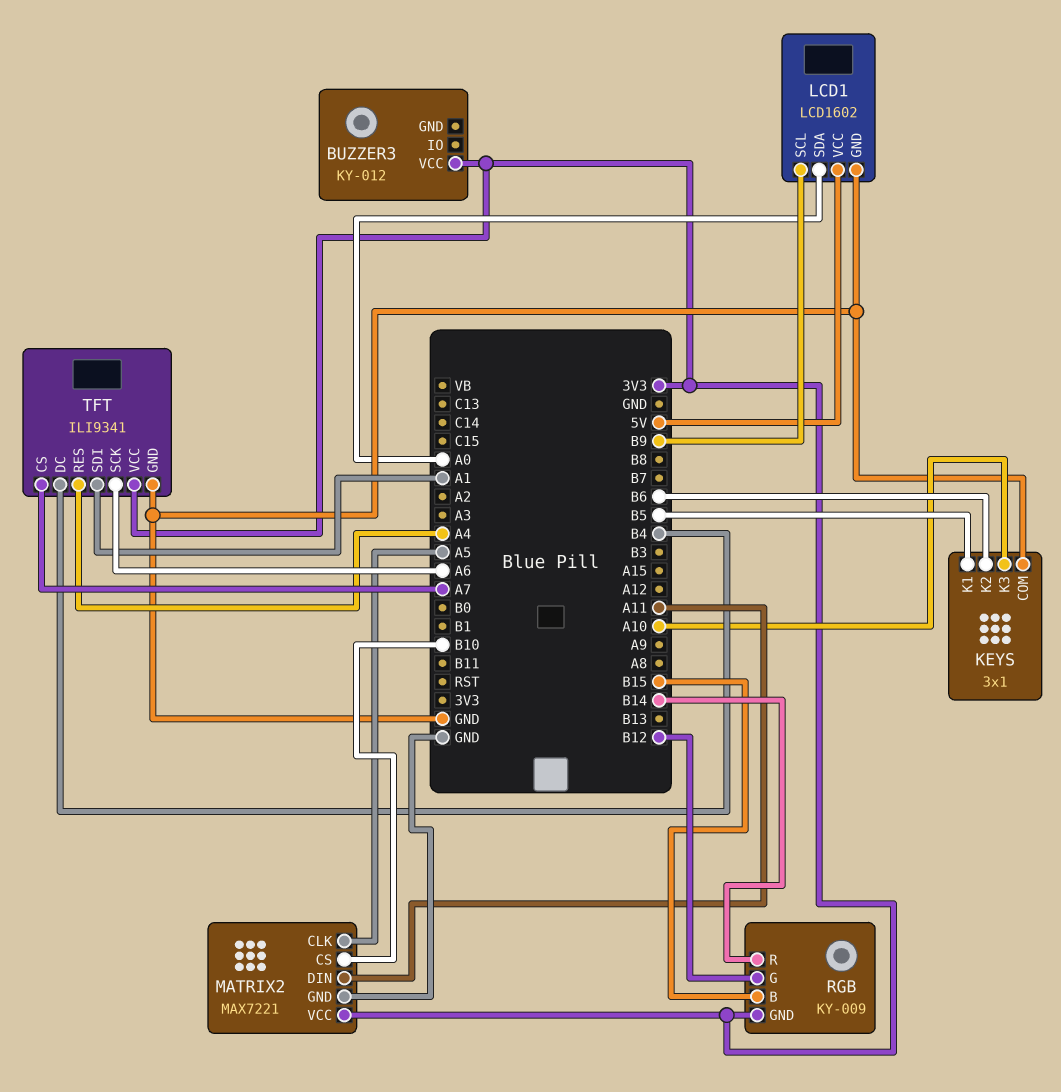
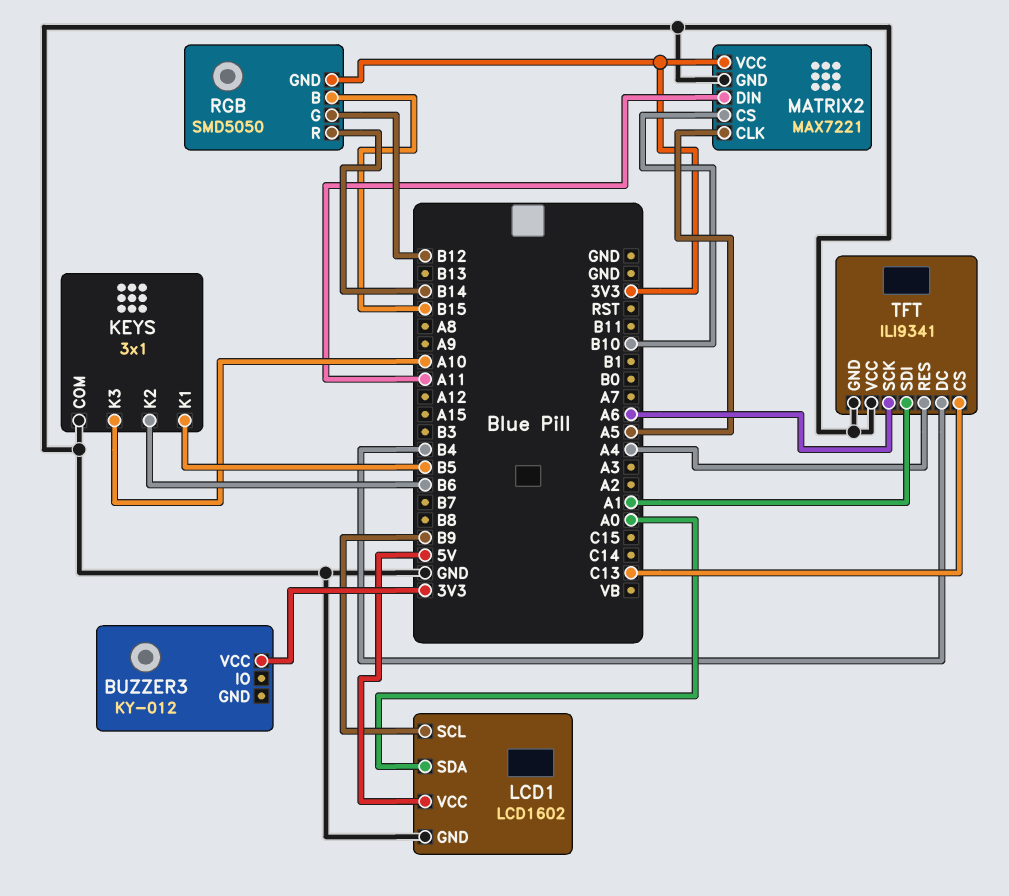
RGB: KY-009 -> SMD5050
TFT pin CS: A7 -> C13
TFT pin VCC: 3V3 -> GND

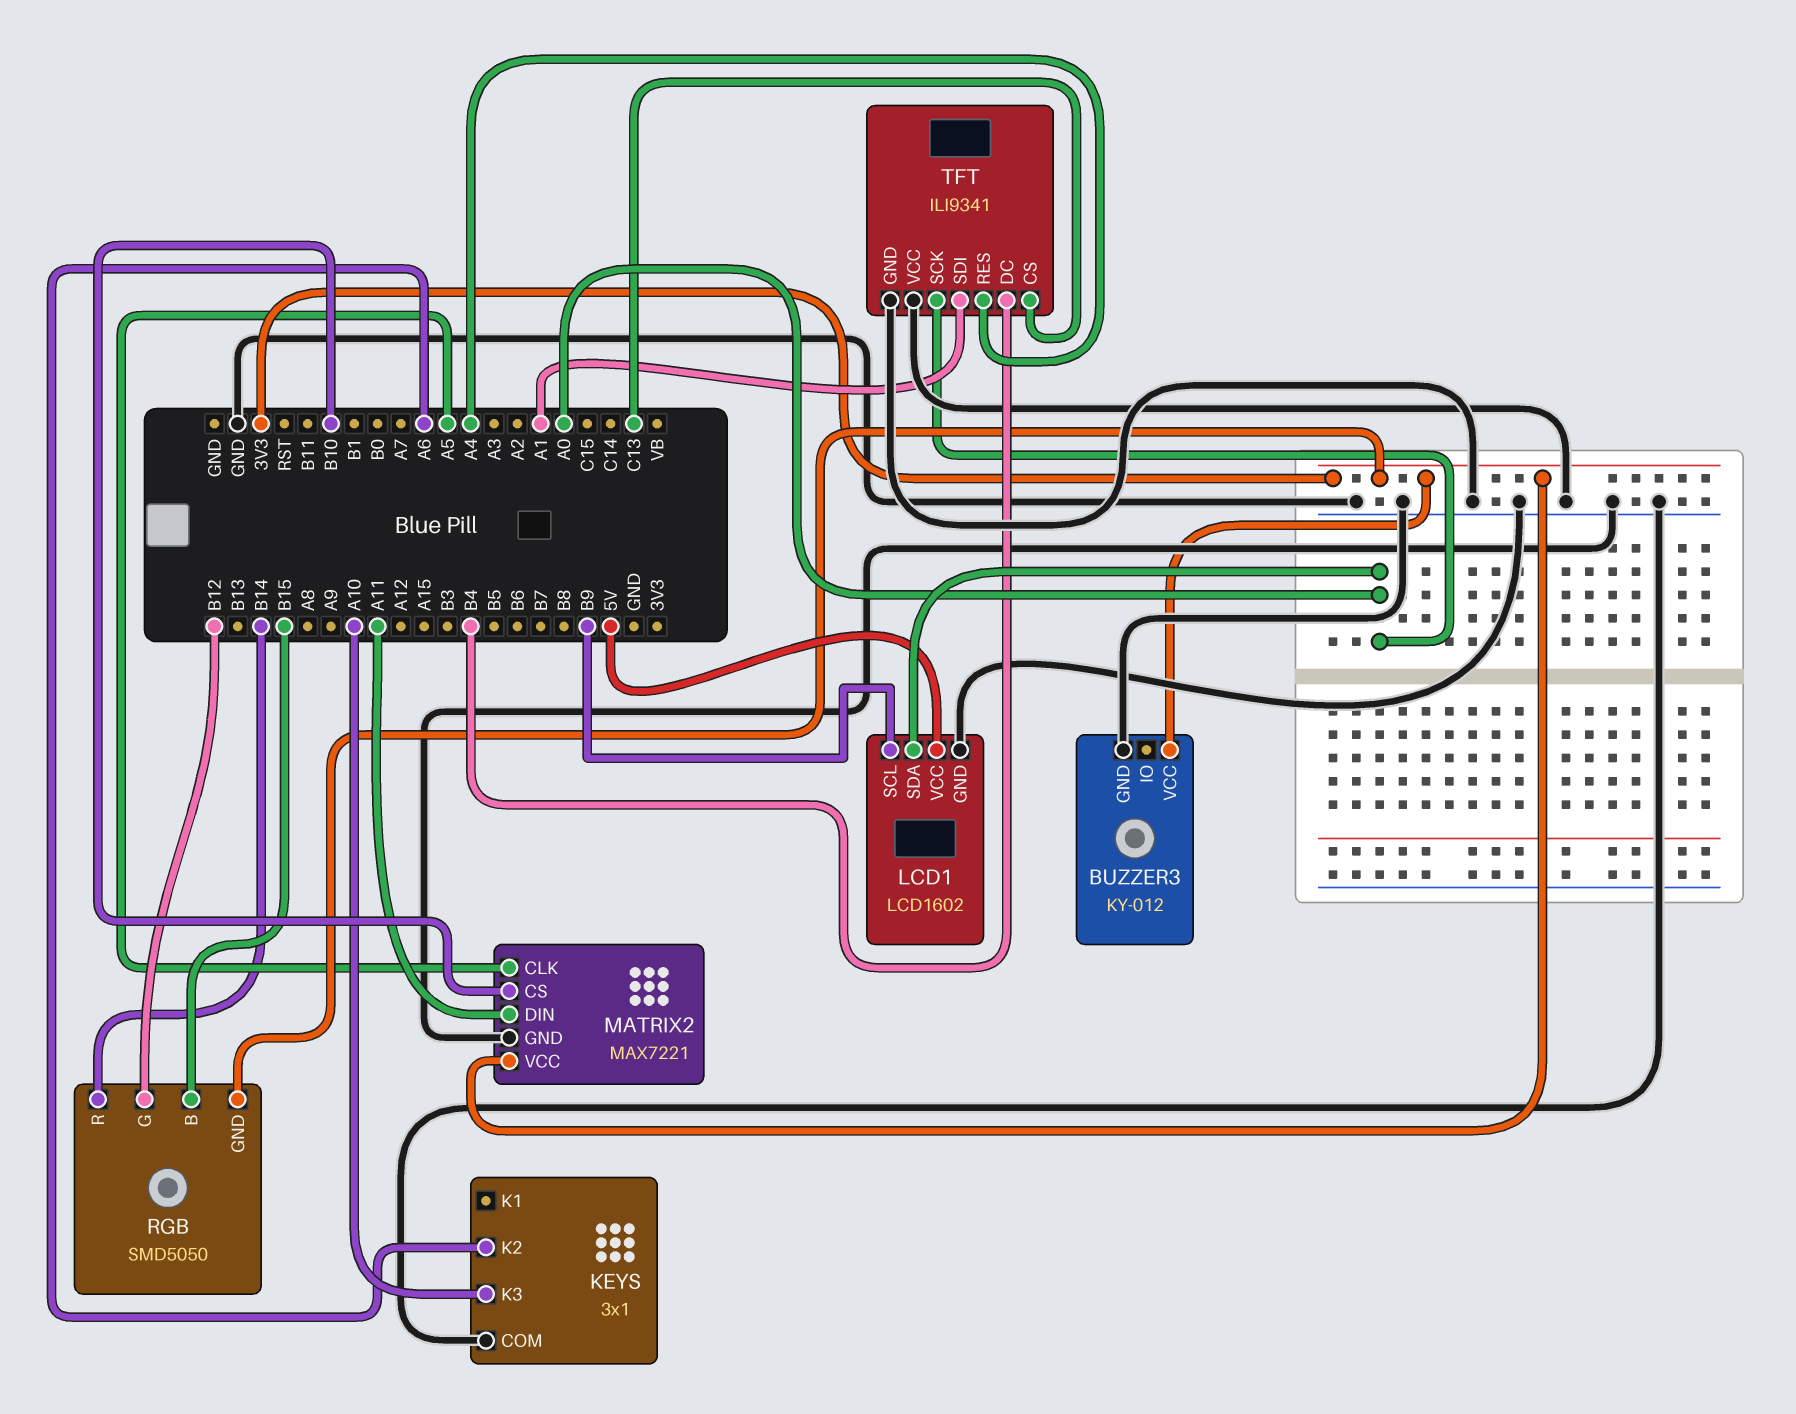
BUZZER3 pin GND: none -> GND
KEYS pin K1: B5 -> none
KEYS pin K2: B6 -> A6
TFT pin SCK: A6 -> A0

